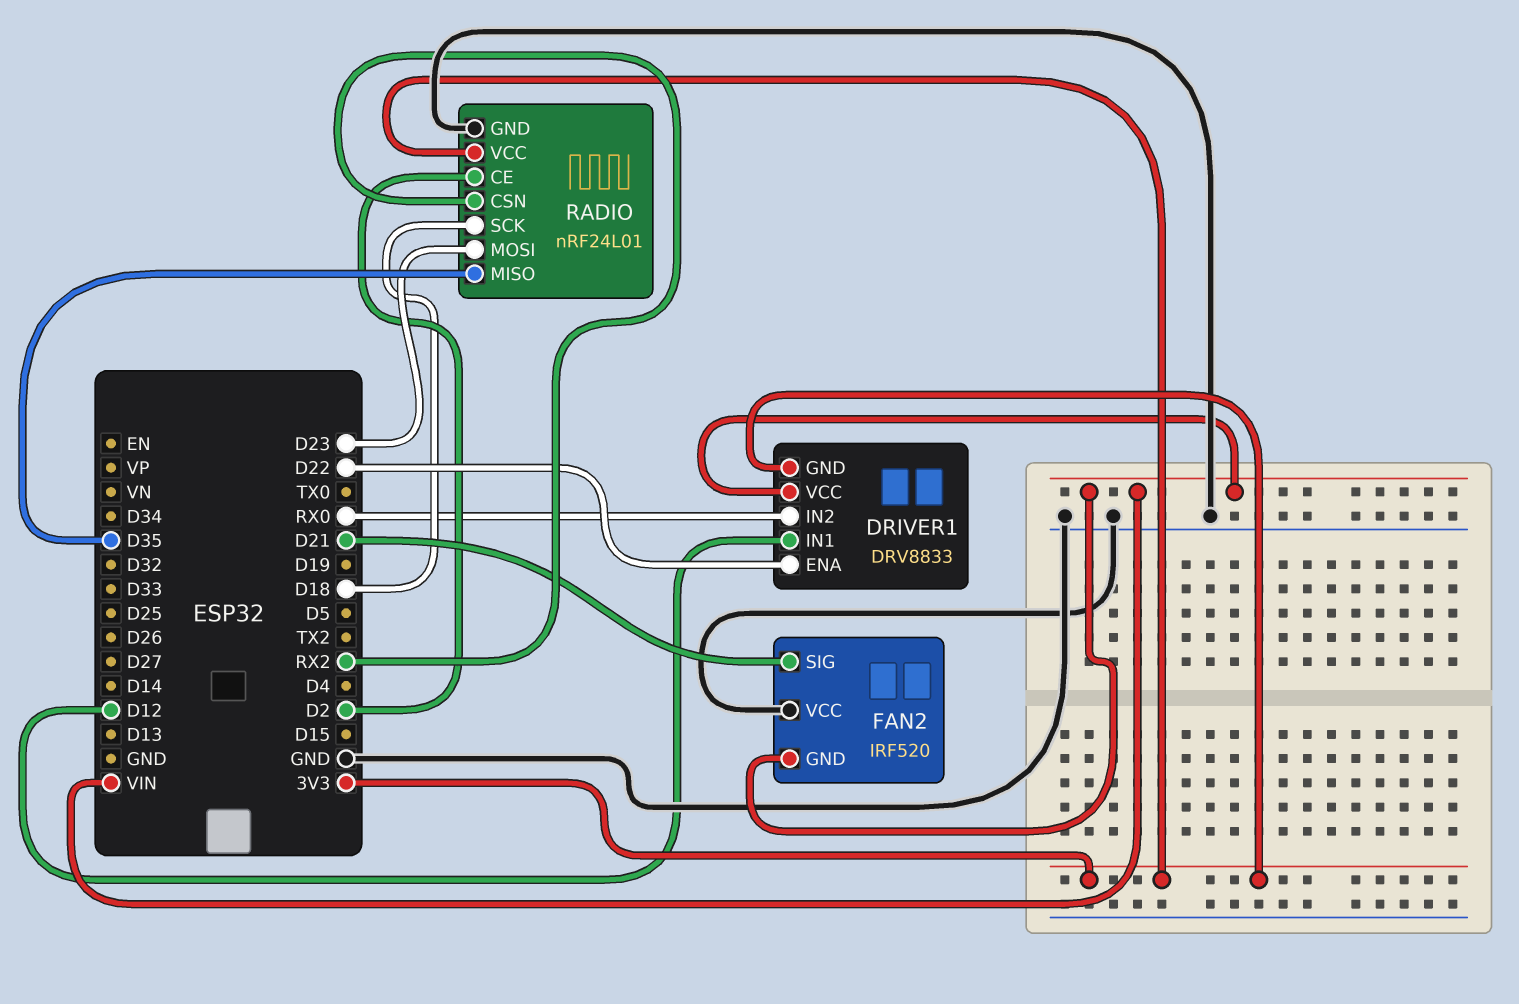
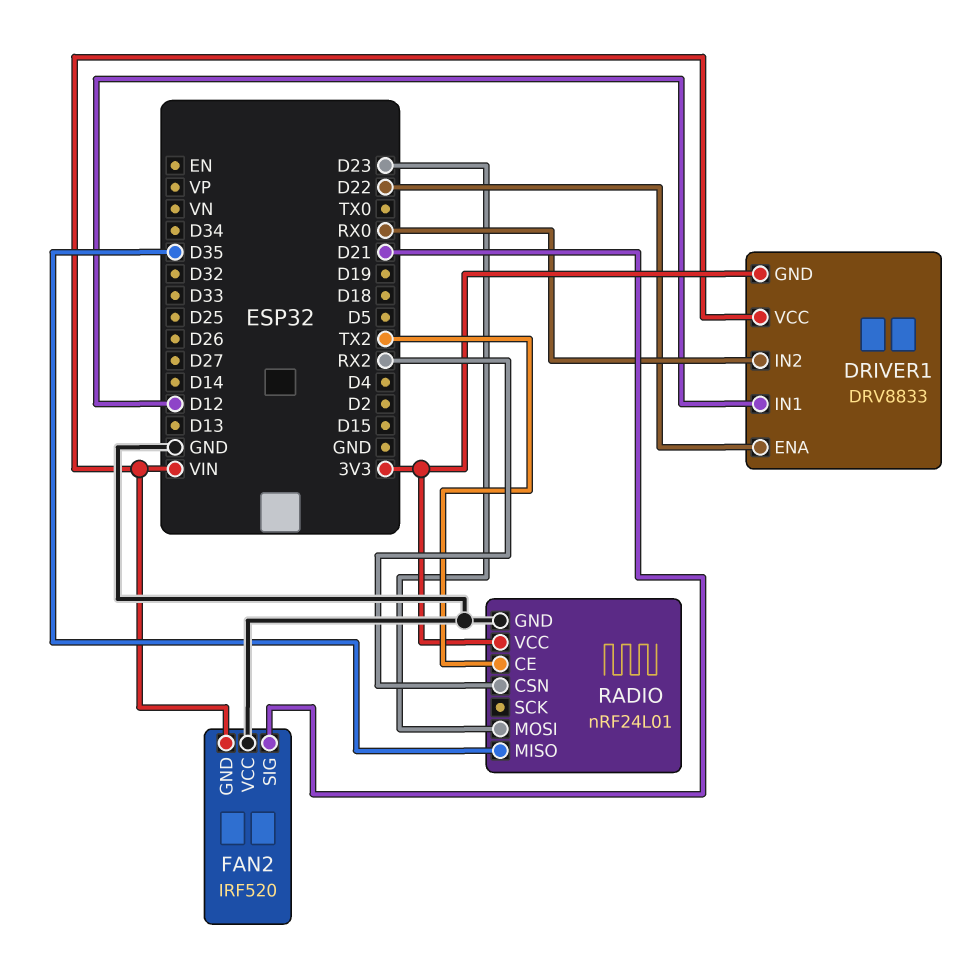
RADIO pin CE: D2 -> TX2
RADIO pin SCK: D18 -> none

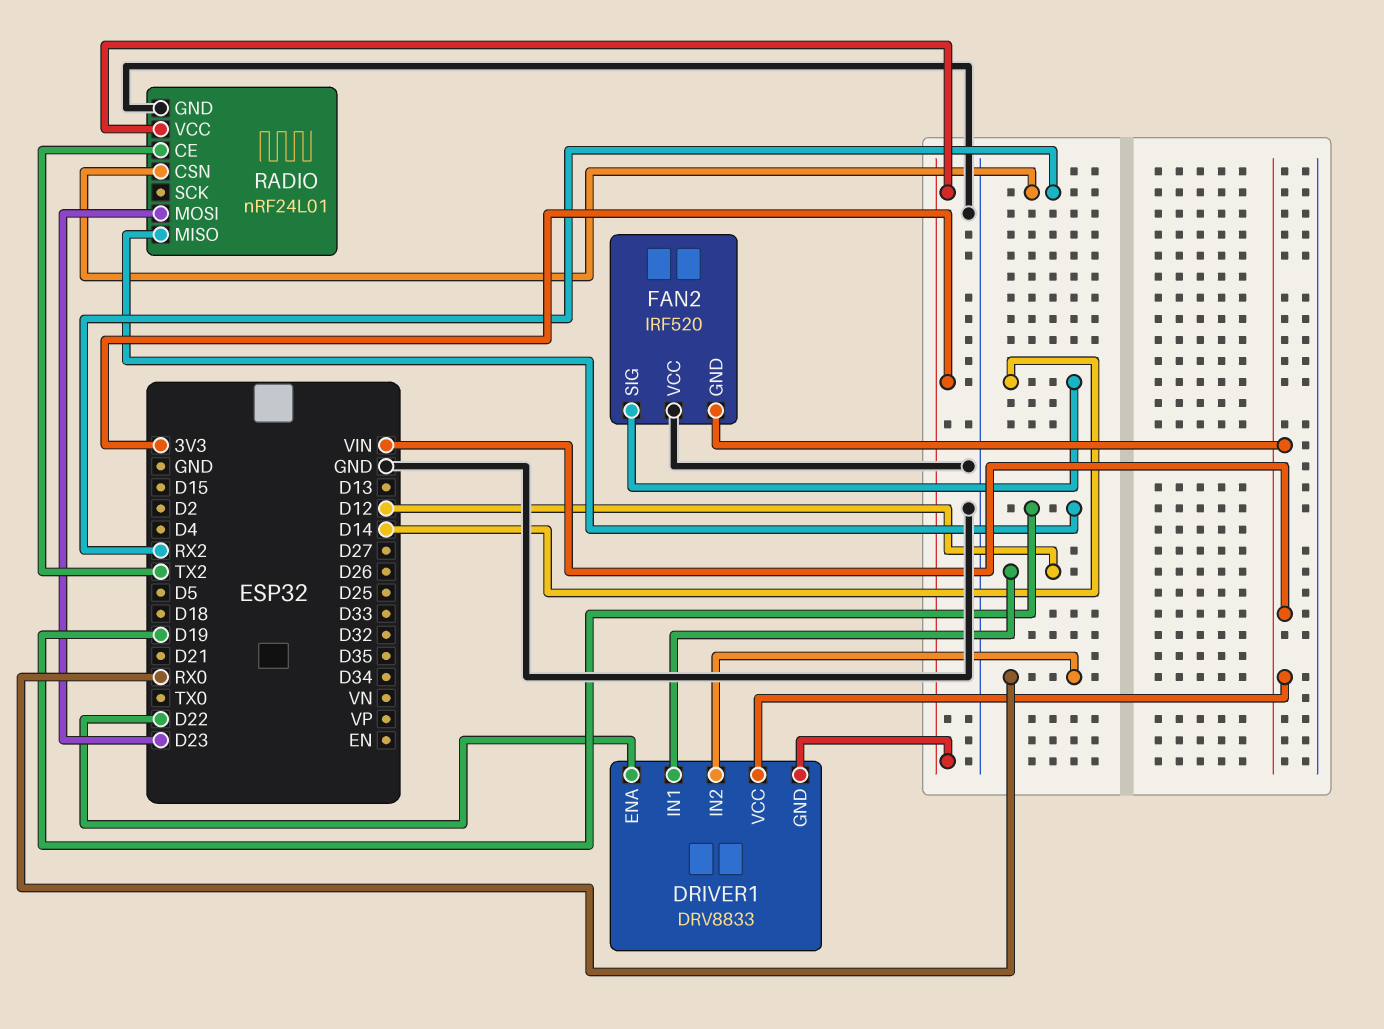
FAN2 pin SIG: D21 -> D14
RADIO pin MISO: D35 -> D19

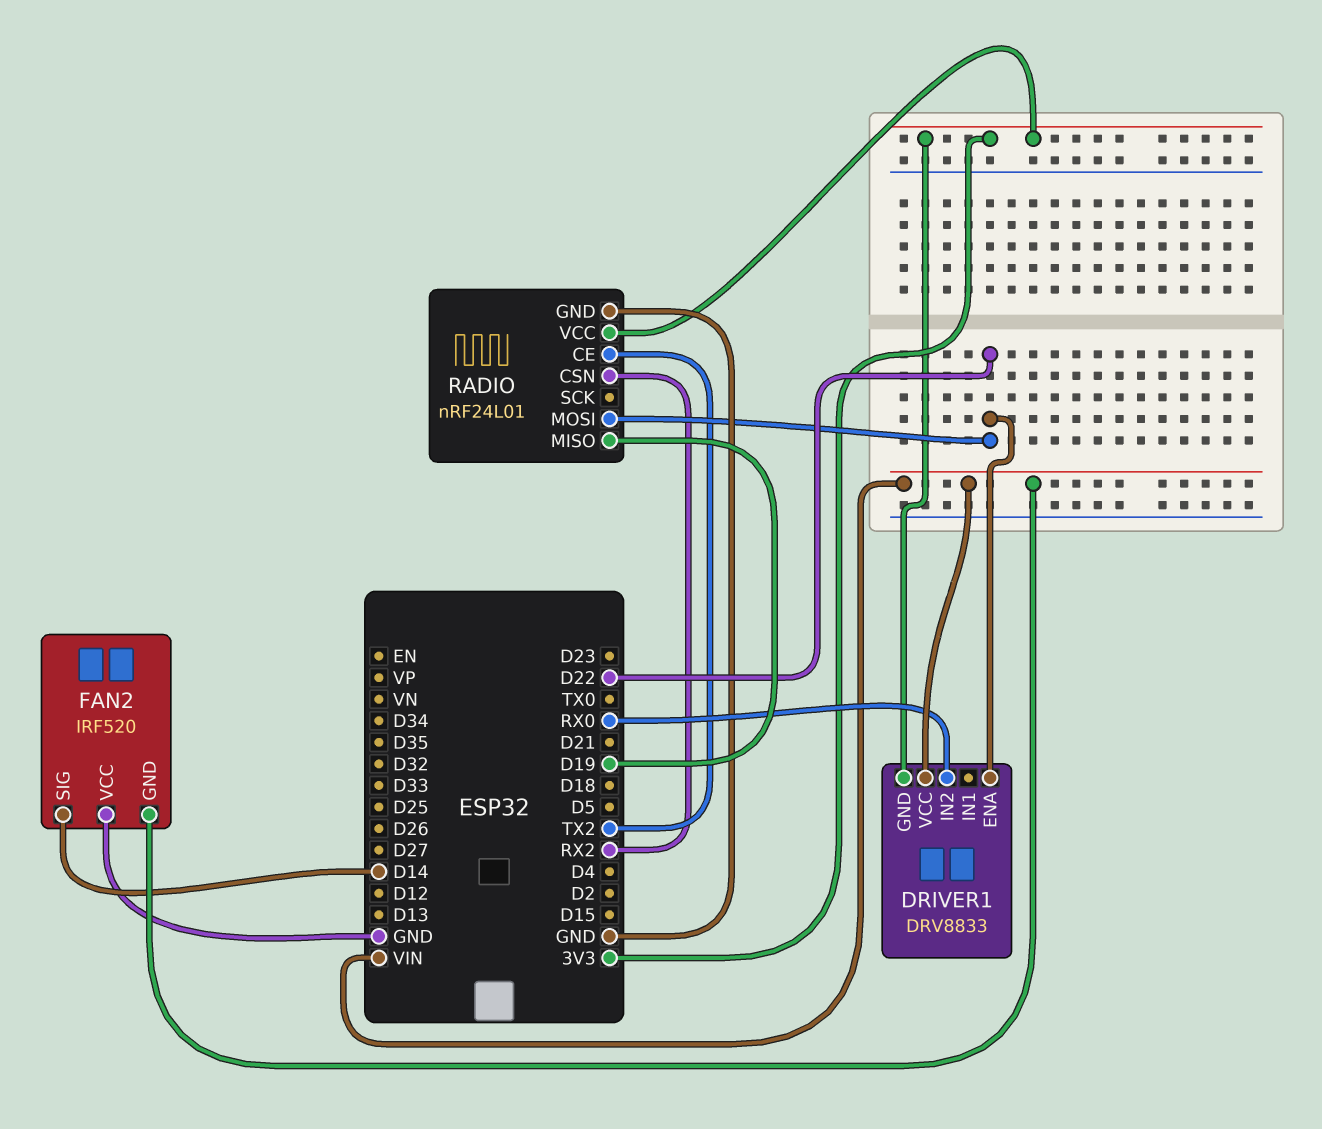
DRIVER1 pin IN1: D12 -> none
RADIO pin MOSI: D23 -> D22

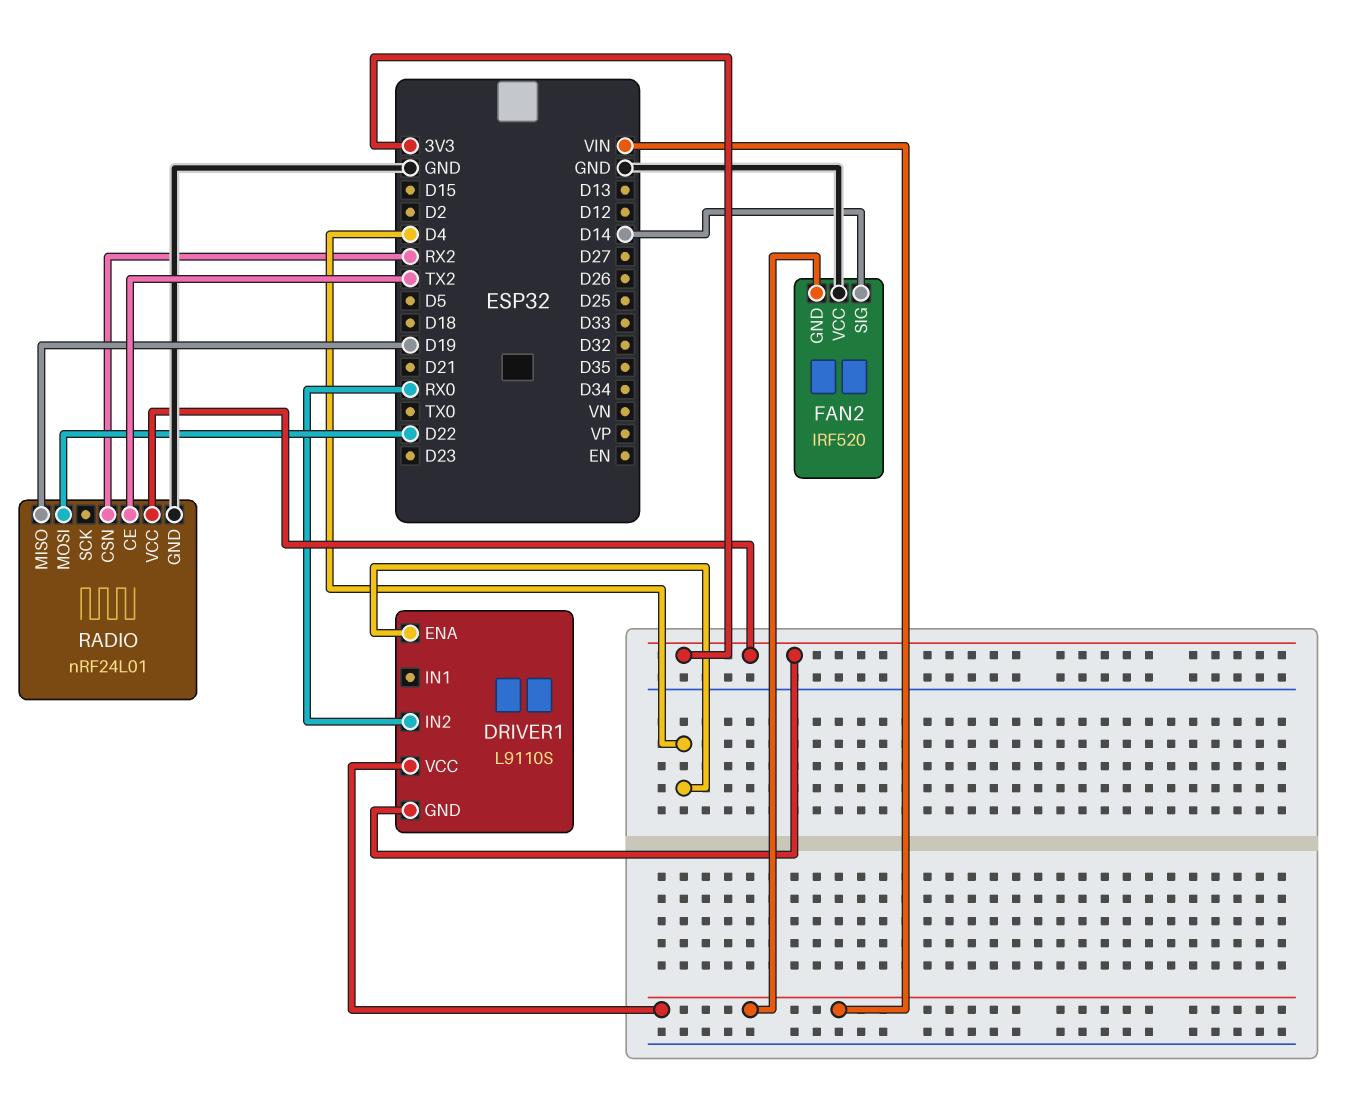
DRIVER1: DRV8833 -> L9110S
DRIVER1 pin ENA: D22 -> D4

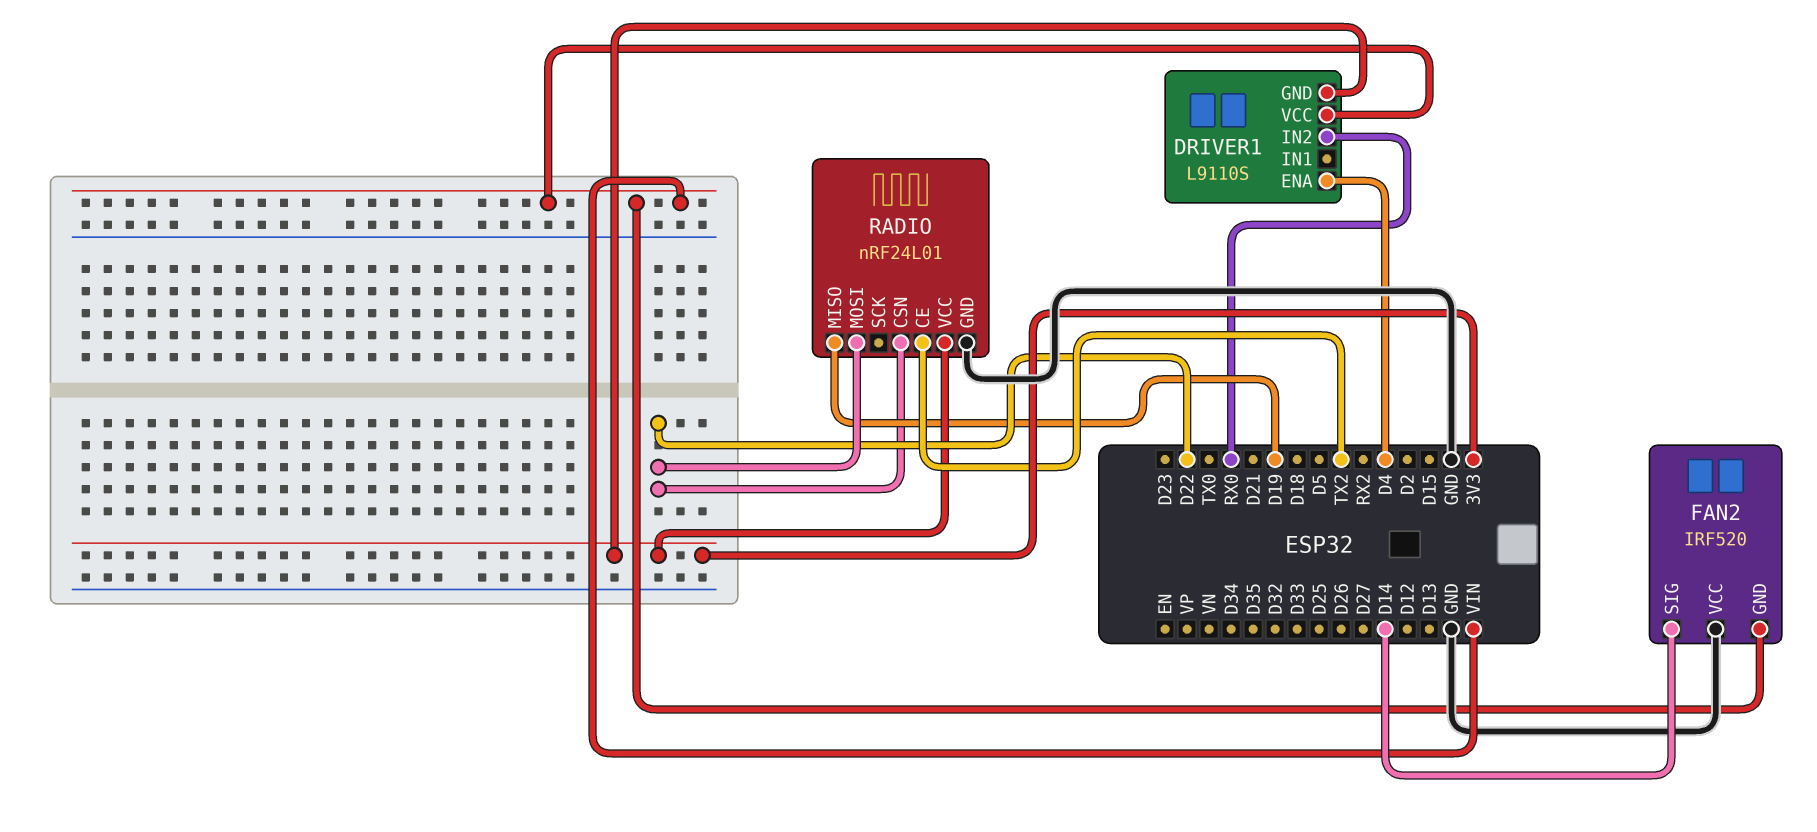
RADIO pin CSN: RX2 -> D22

